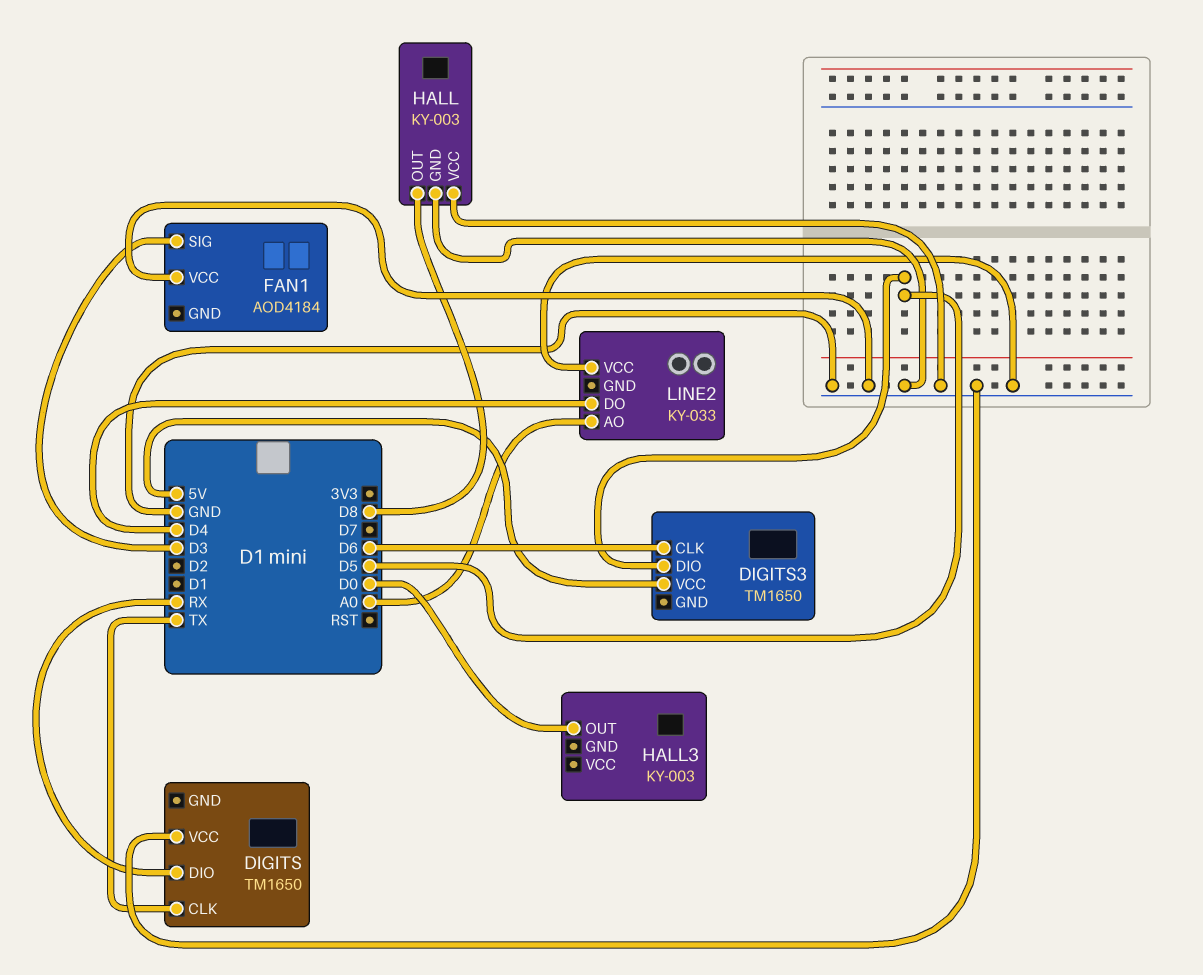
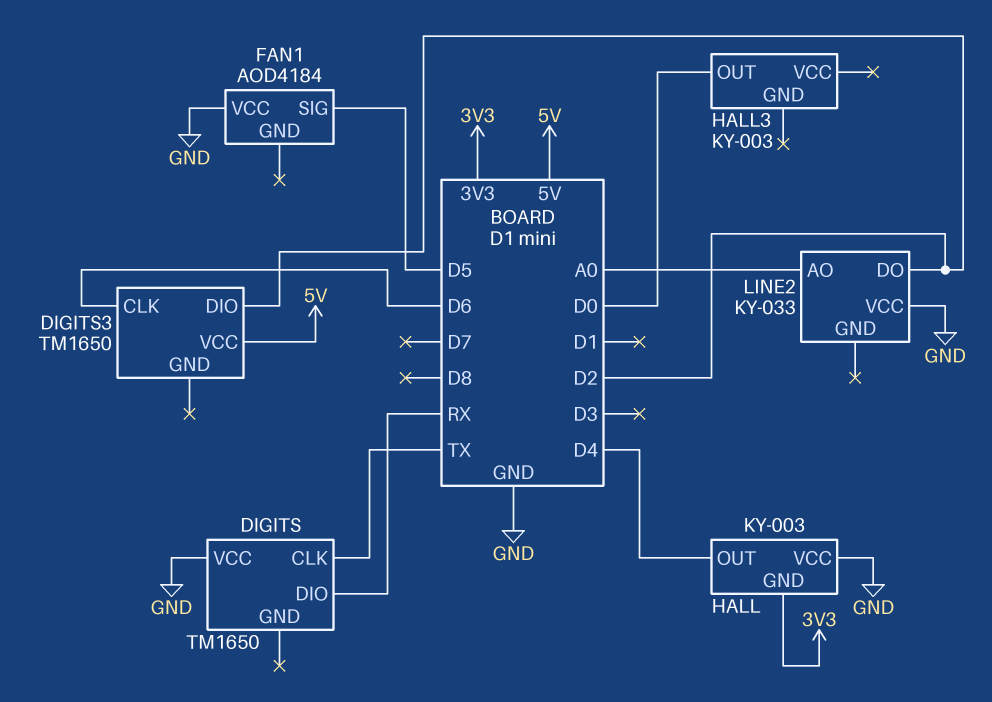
DIGITS3 pin DIO: D5 -> D2
FAN1 pin SIG: D3 -> D5
HALL pin GND: GND -> 3V3
HALL pin OUT: D8 -> D4
LINE2 pin DO: D4 -> D2

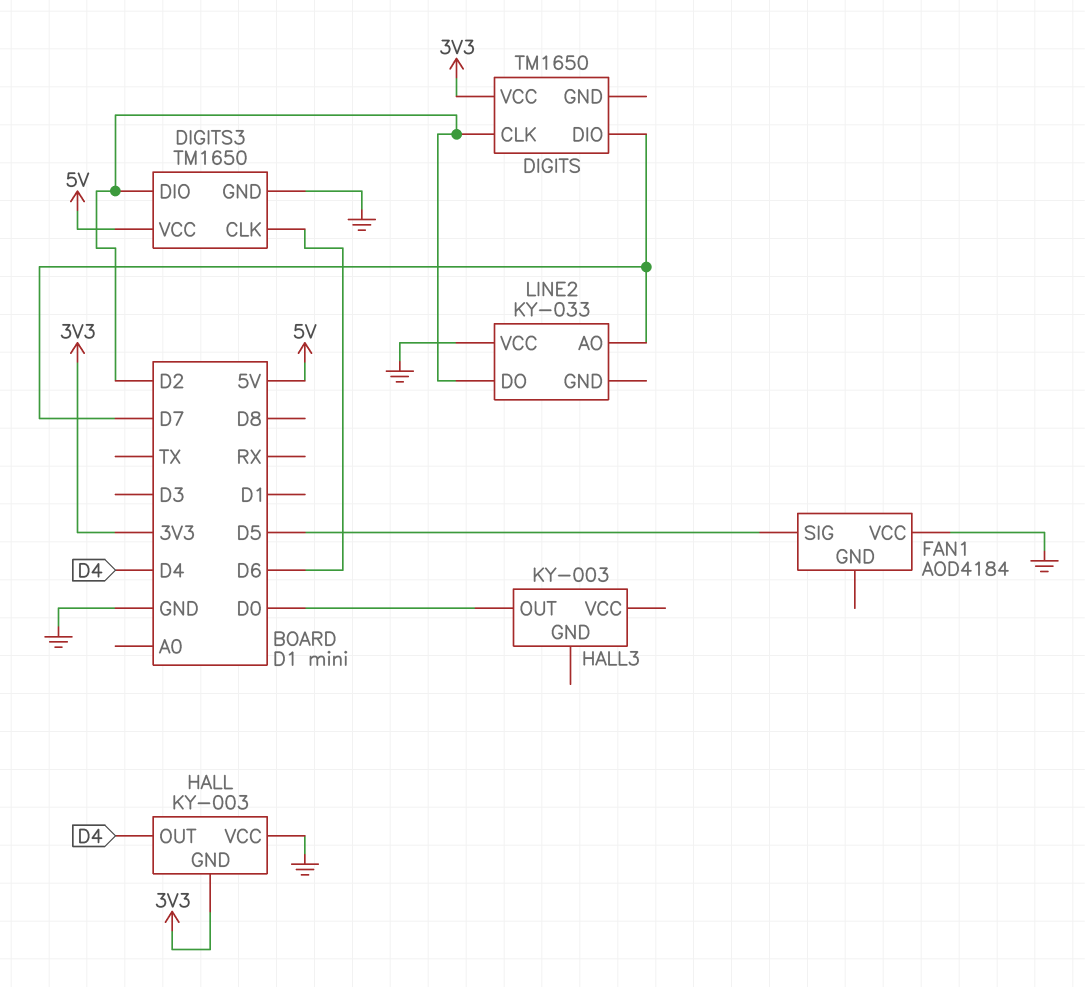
DIGITS pin CLK: TX -> D2
DIGITS pin DIO: RX -> D7
DIGITS pin VCC: GND -> 3V3
DIGITS3 pin GND: none -> GND
LINE2 pin AO: A0 -> D7

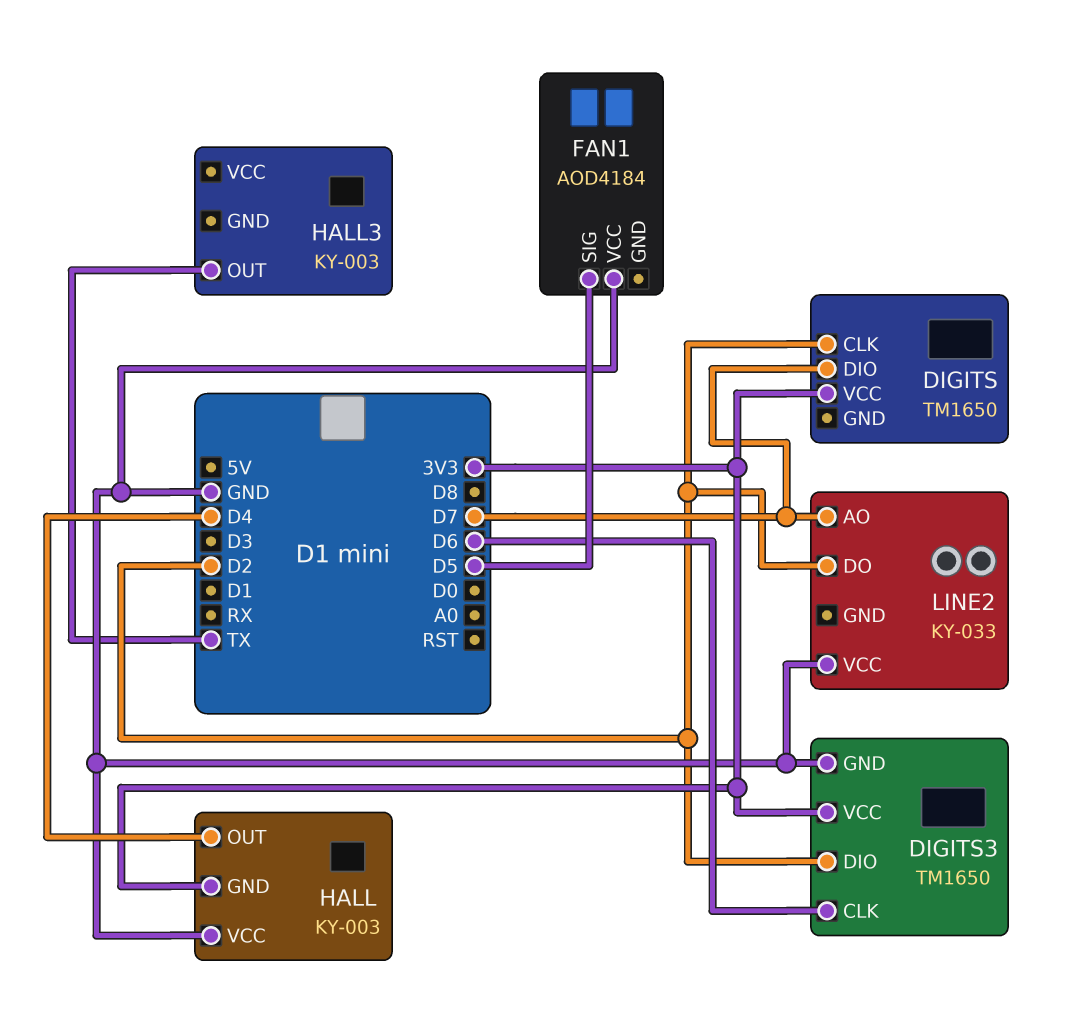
DIGITS3 pin VCC: 5V -> 3V3
HALL3 pin OUT: D0 -> TX

